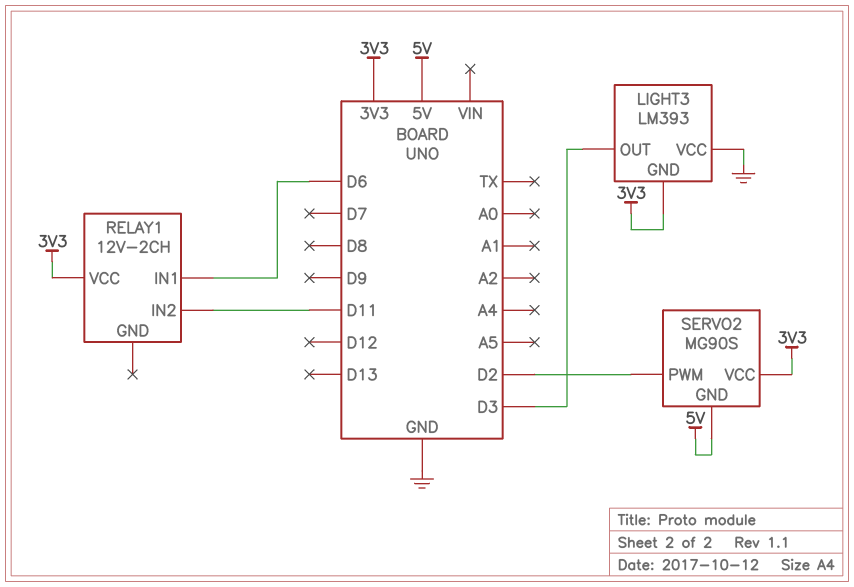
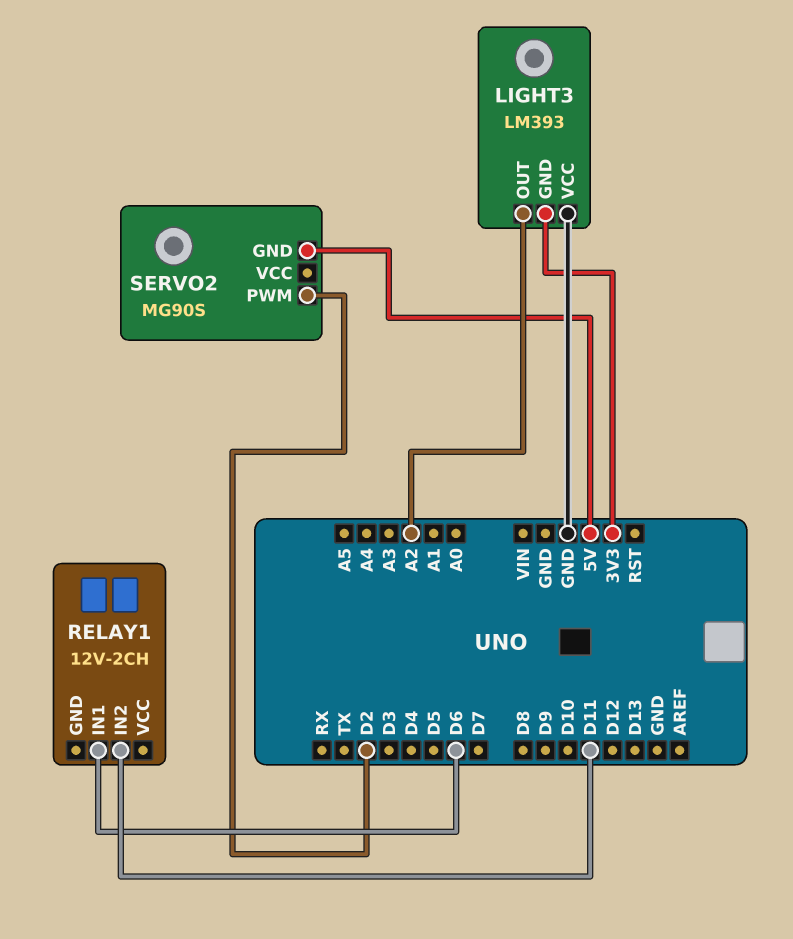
LIGHT3 pin OUT: D3 -> A2
RELAY1 pin VCC: 3V3 -> none
SERVO2 pin VCC: 3V3 -> none

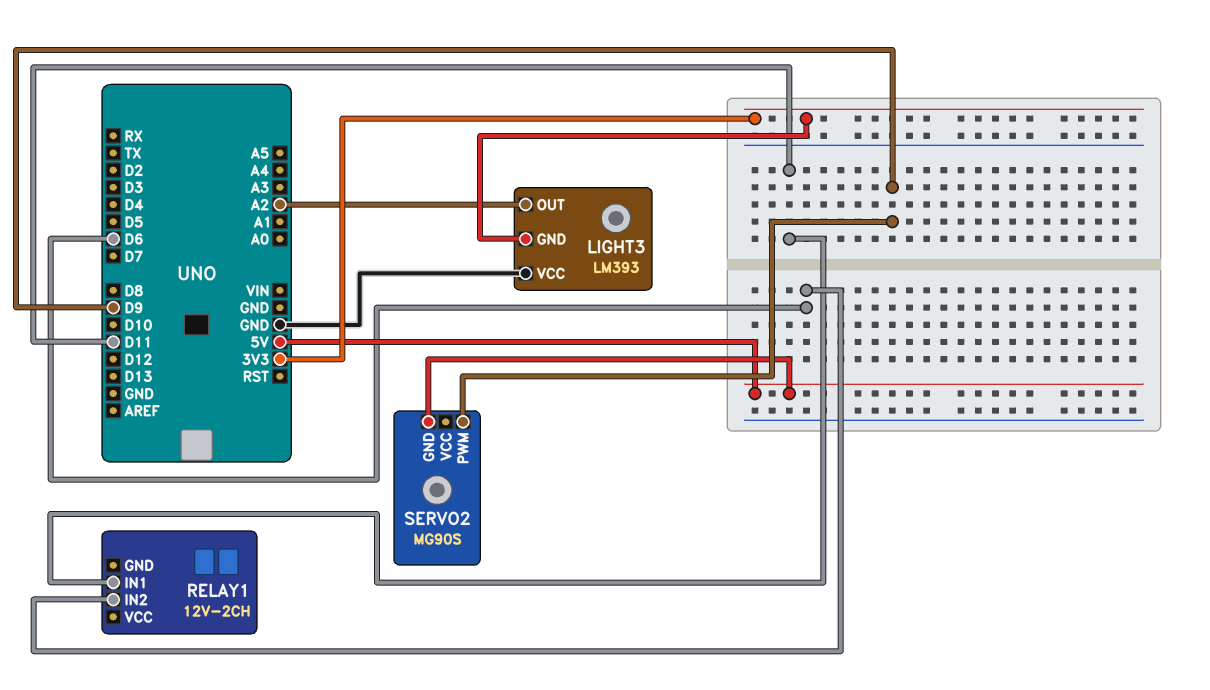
RELAY1 pin IN1: D6 -> D11
RELAY1 pin IN2: D11 -> D6
SERVO2 pin PWM: D2 -> D9

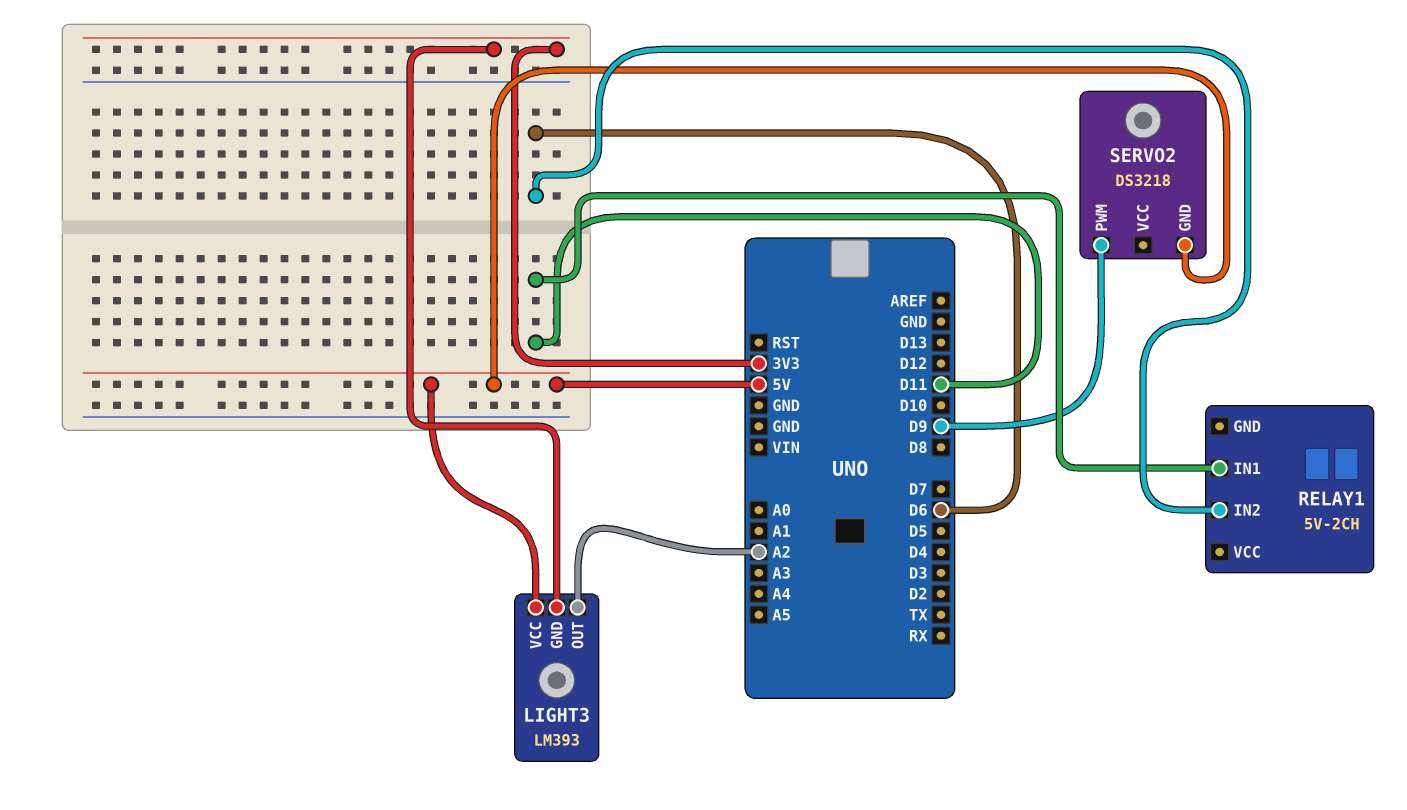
LIGHT3 pin VCC: GND -> 5V
RELAY1: 12V-2CH -> 5V-2CH
SERVO2: MG90S -> DS3218

